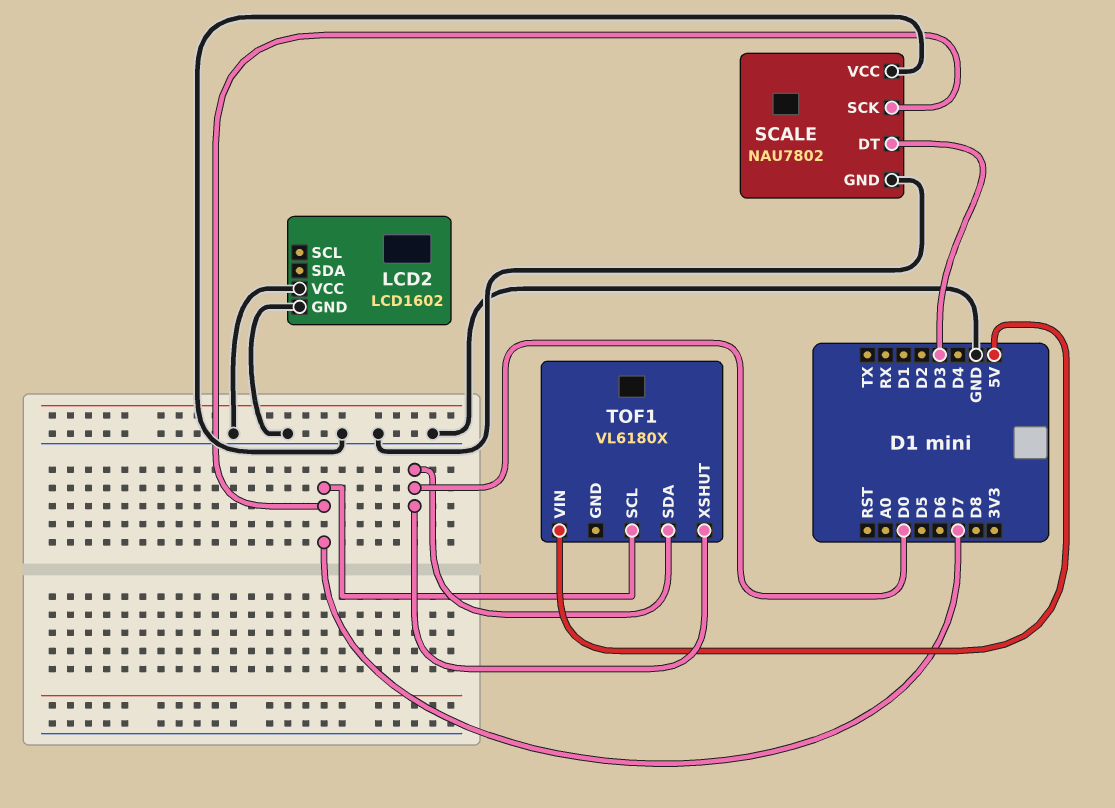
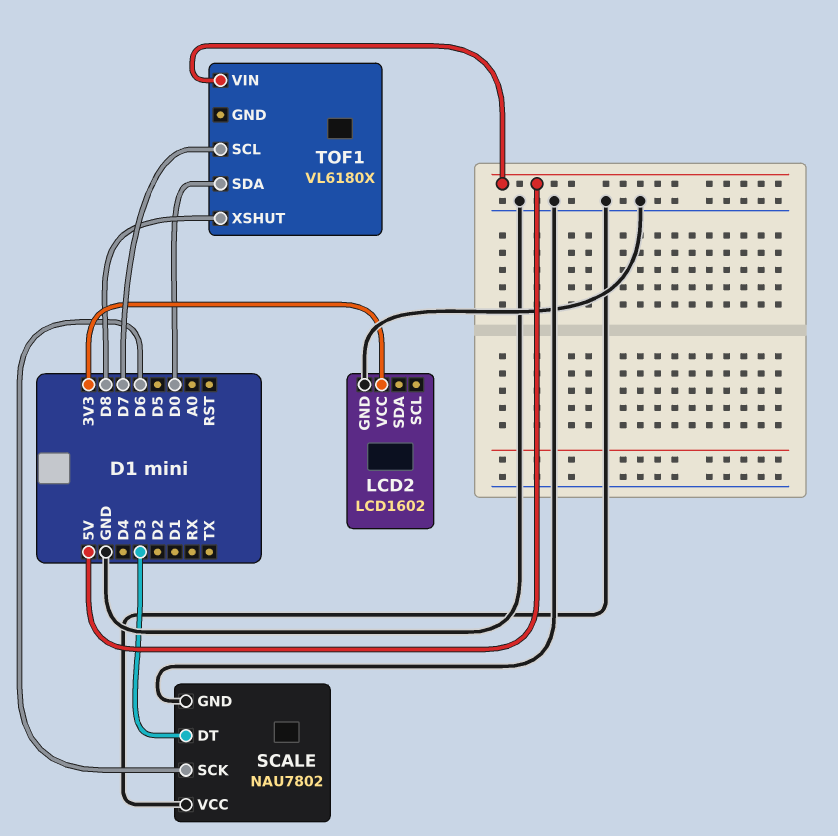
LCD2 pin VCC: GND -> 3V3
SCALE pin SCK: D7 -> D6
TOF1 pin XSHUT: D0 -> D8

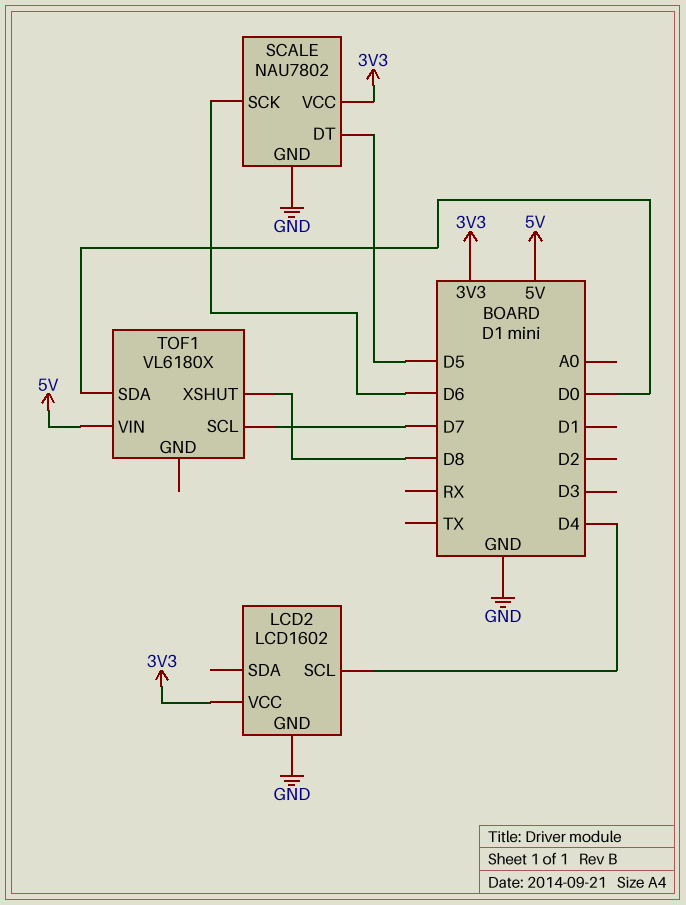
LCD2 pin SCL: none -> D4
SCALE pin DT: D3 -> D5
SCALE pin VCC: GND -> 3V3

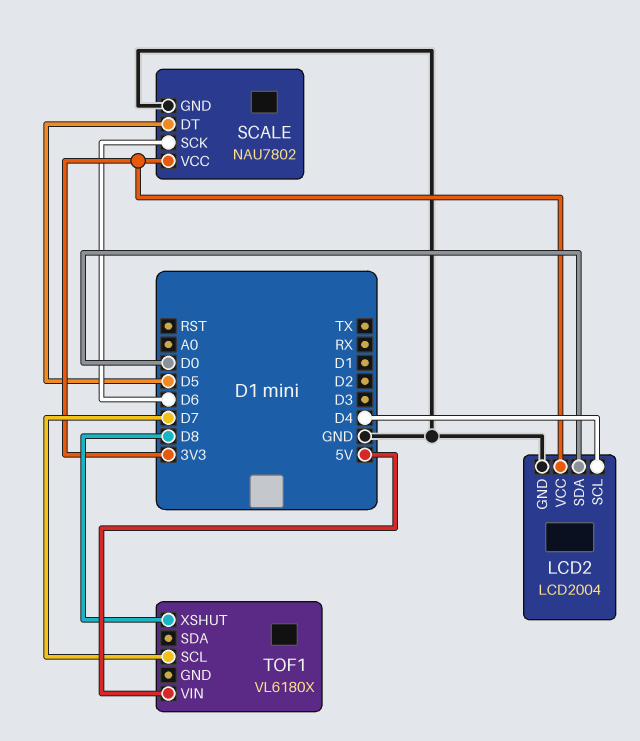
LCD2: LCD1602 -> LCD2004
LCD2 pin SDA: none -> D0
TOF1 pin SDA: D0 -> none

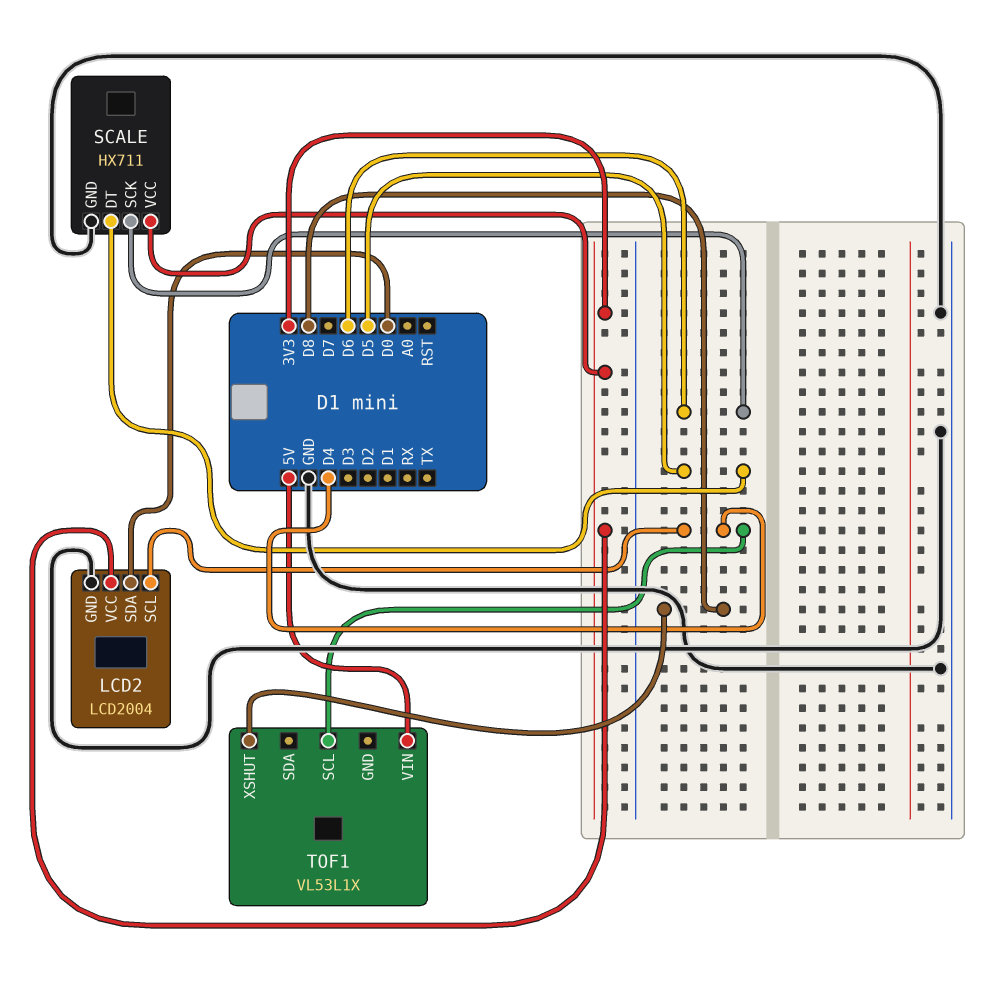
SCALE: NAU7802 -> HX711
TOF1: VL6180X -> VL53L1X
TOF1 pin SCL: D7 -> D4

